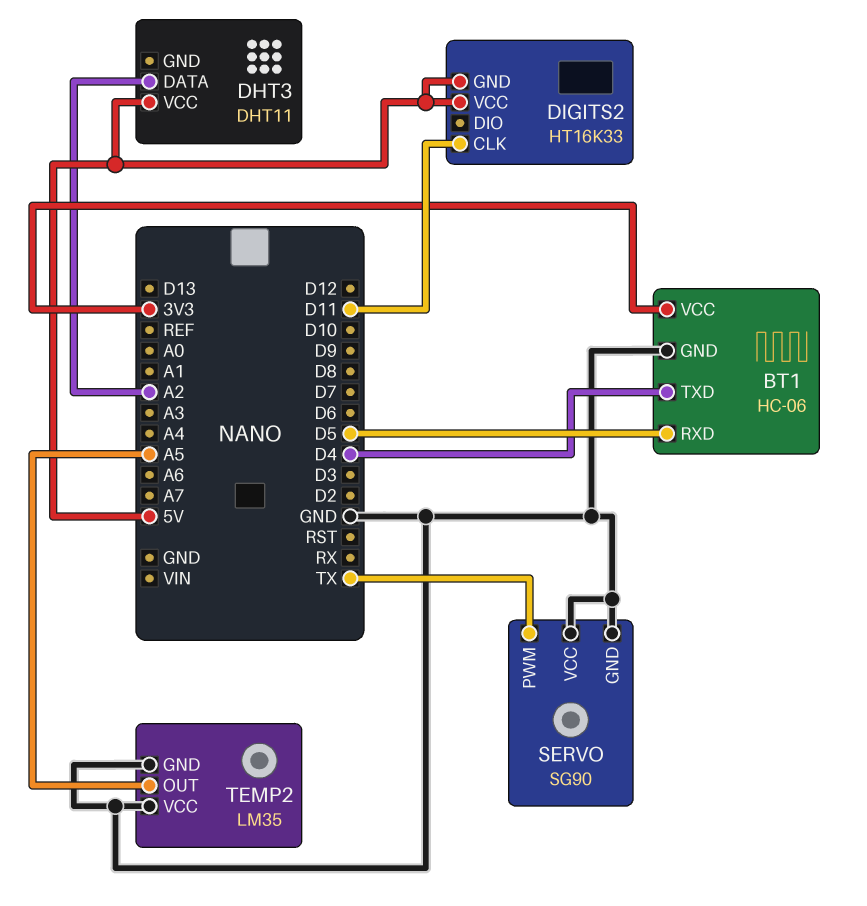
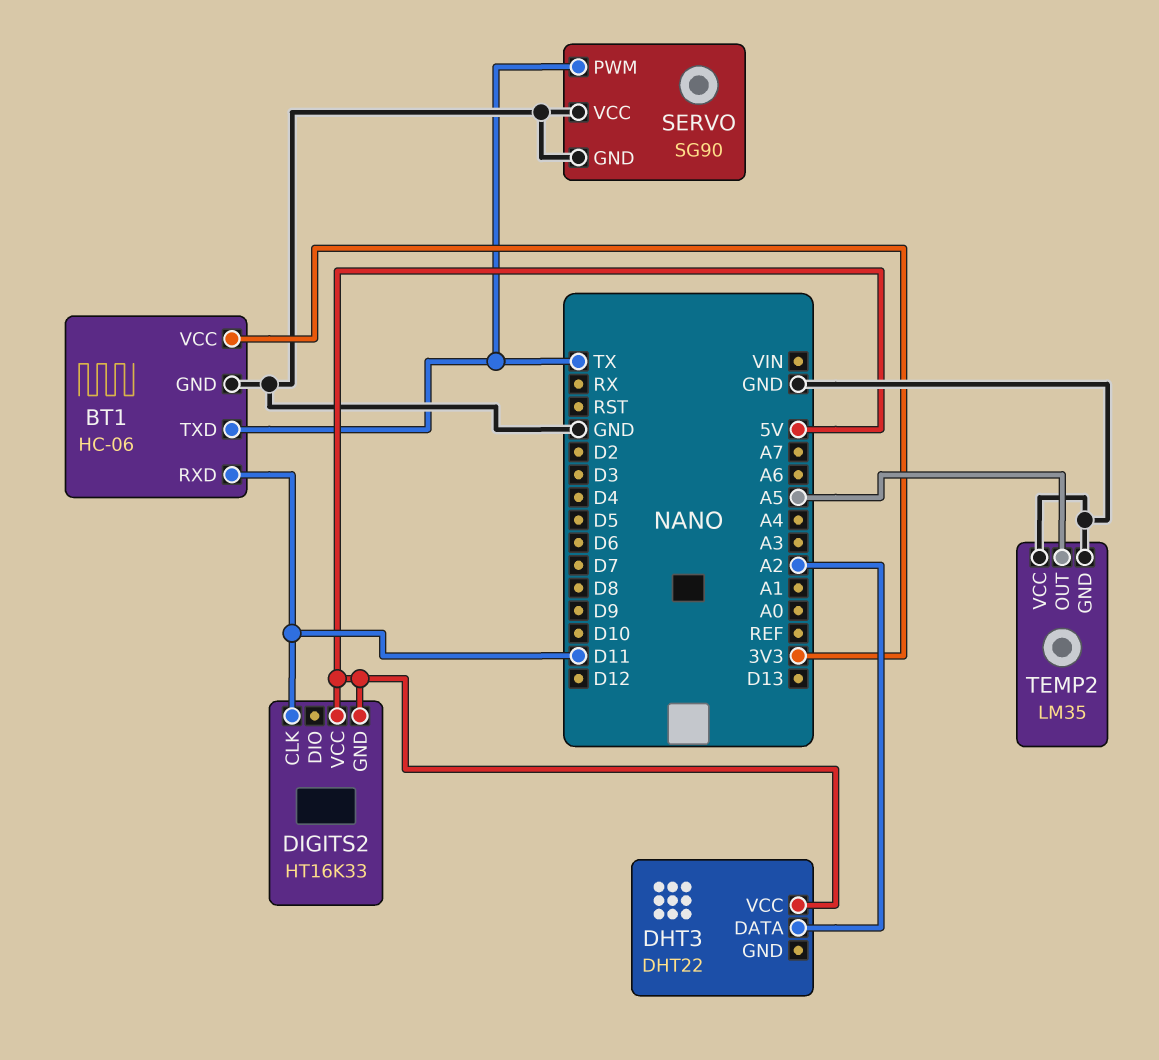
BT1 pin RXD: D5 -> D11
BT1 pin TXD: D4 -> TX
DHT3: DHT11 -> DHT22

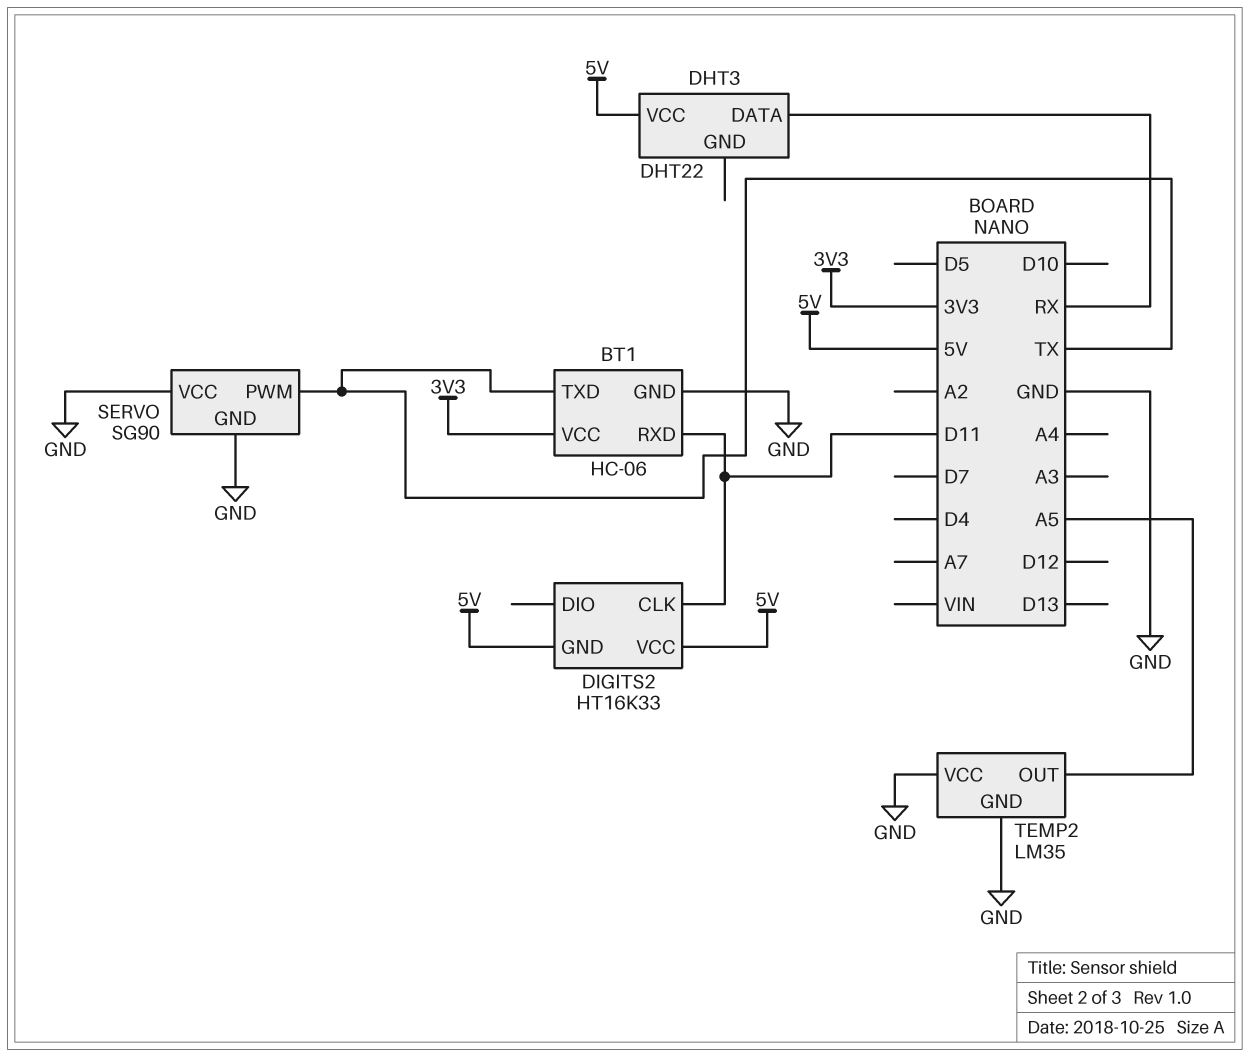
DHT3 pin DATA: A2 -> RX

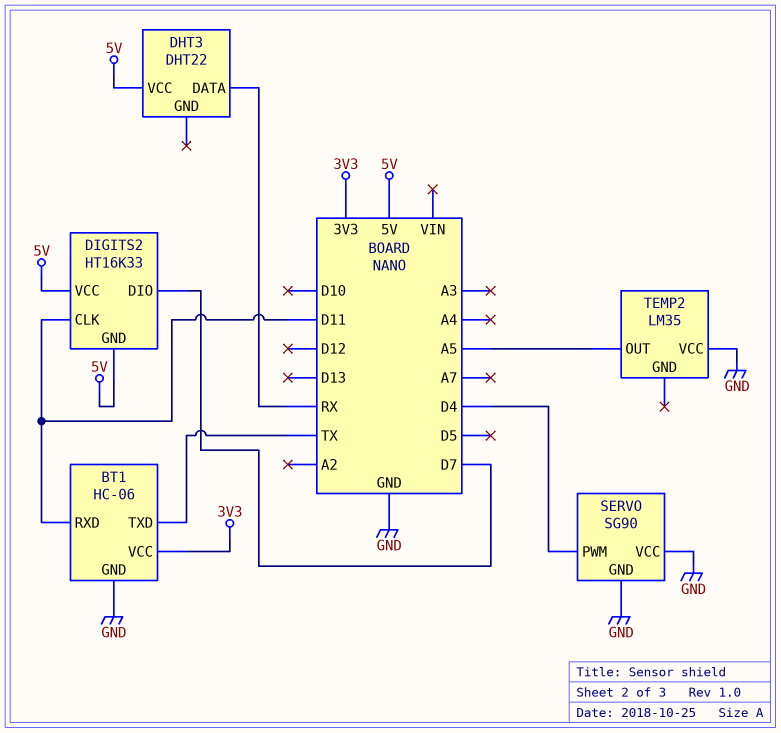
DIGITS2 pin DIO: none -> D7
SERVO pin PWM: TX -> D4
TEMP2 pin GND: GND -> none

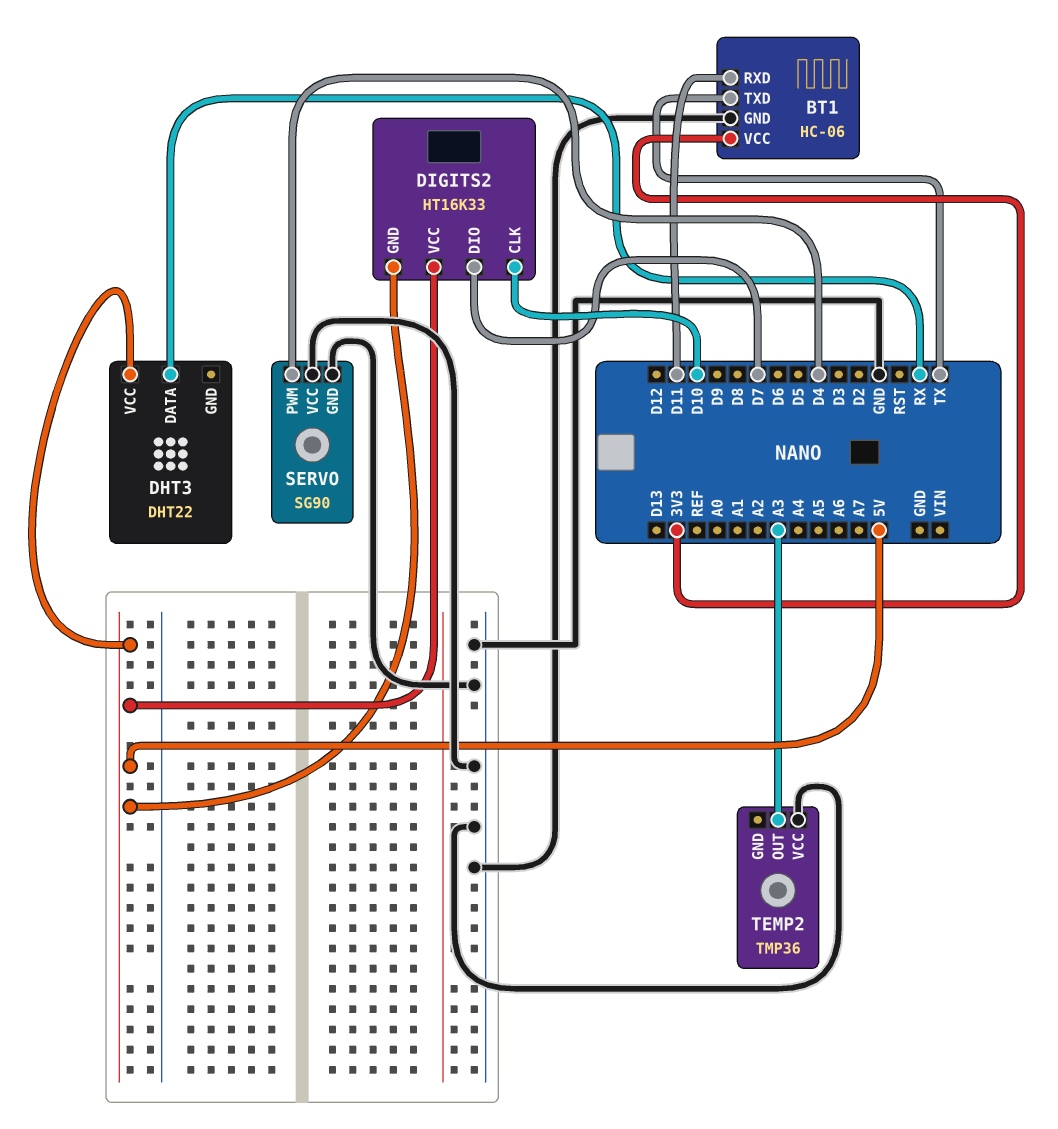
DIGITS2 pin CLK: D11 -> D10
TEMP2: LM35 -> TMP36
TEMP2 pin OUT: A5 -> A3

